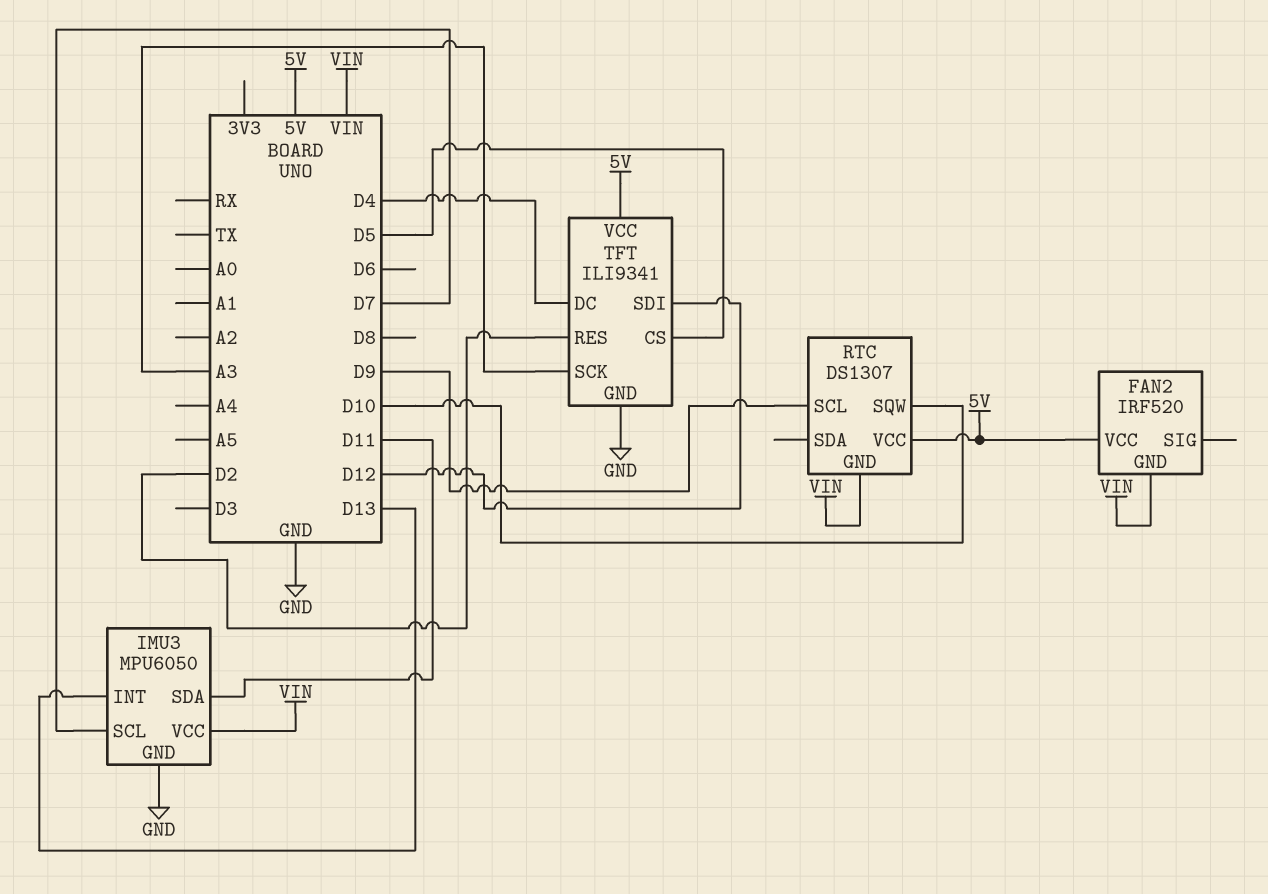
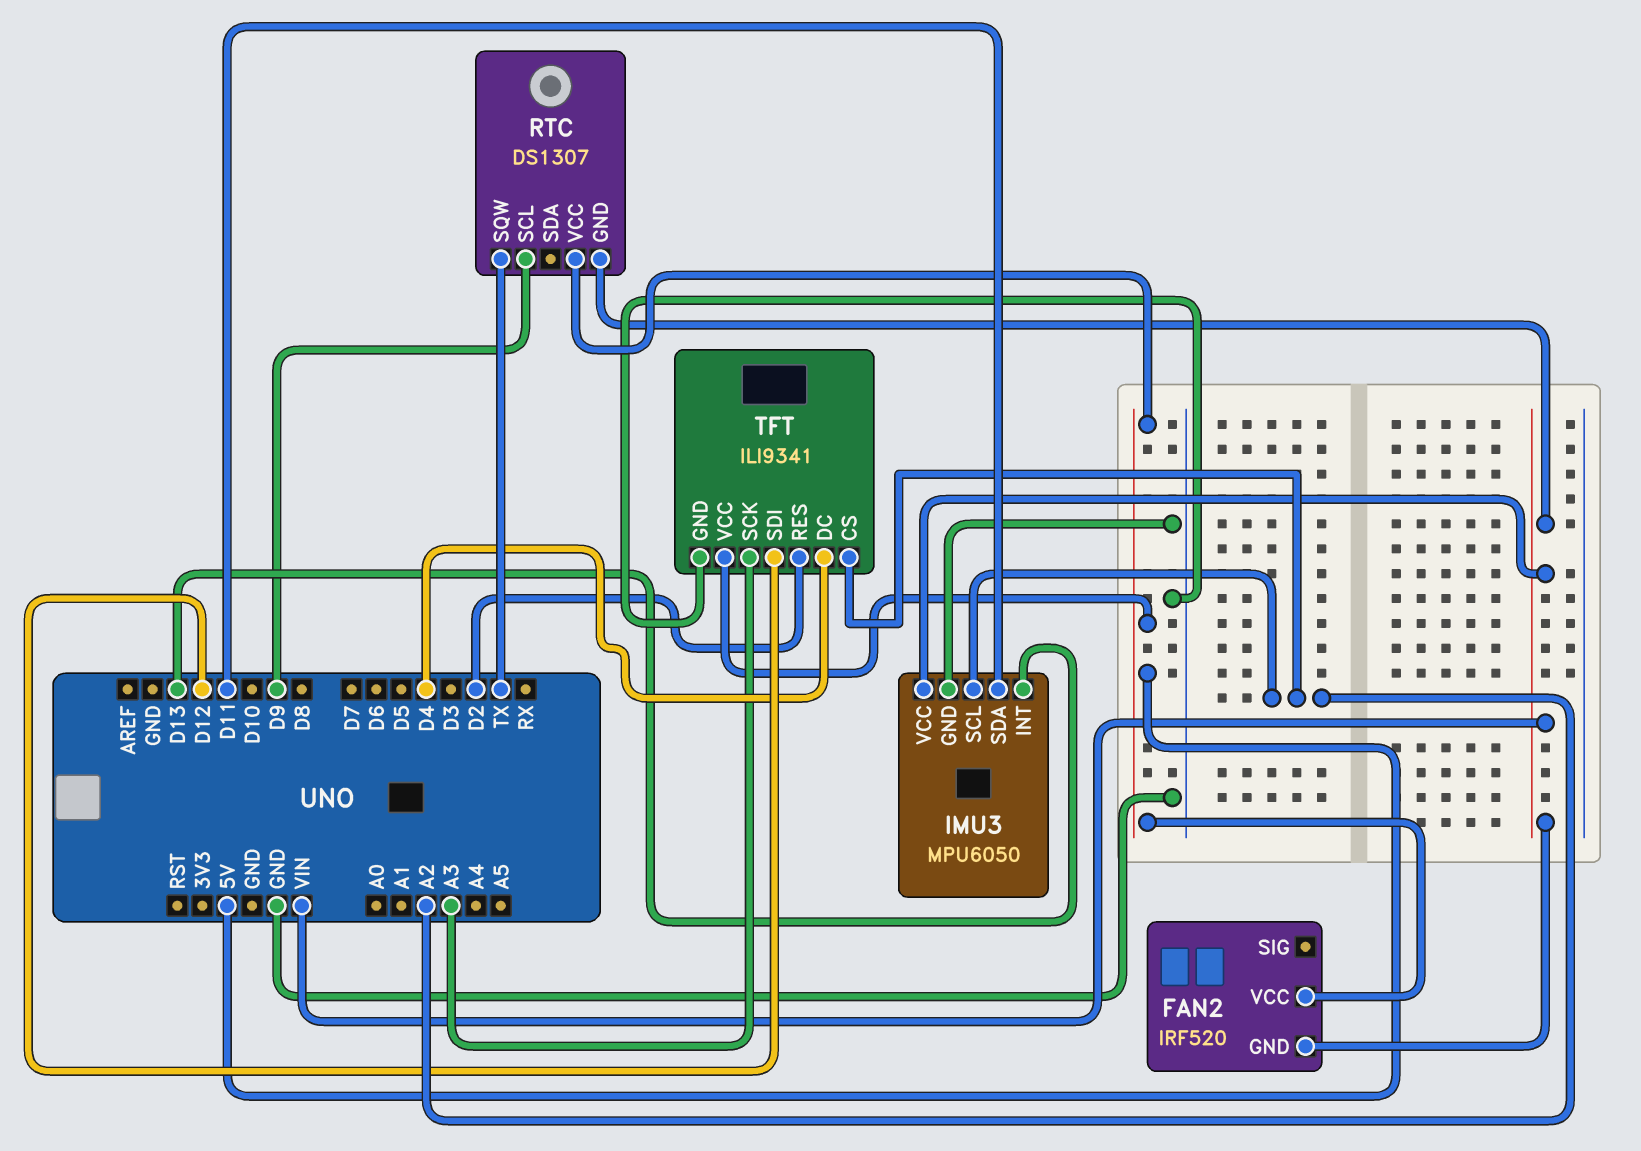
IMU3 pin SCL: D7 -> A2
RTC pin SQW: D10 -> TX
TFT pin CS: D5 -> A2

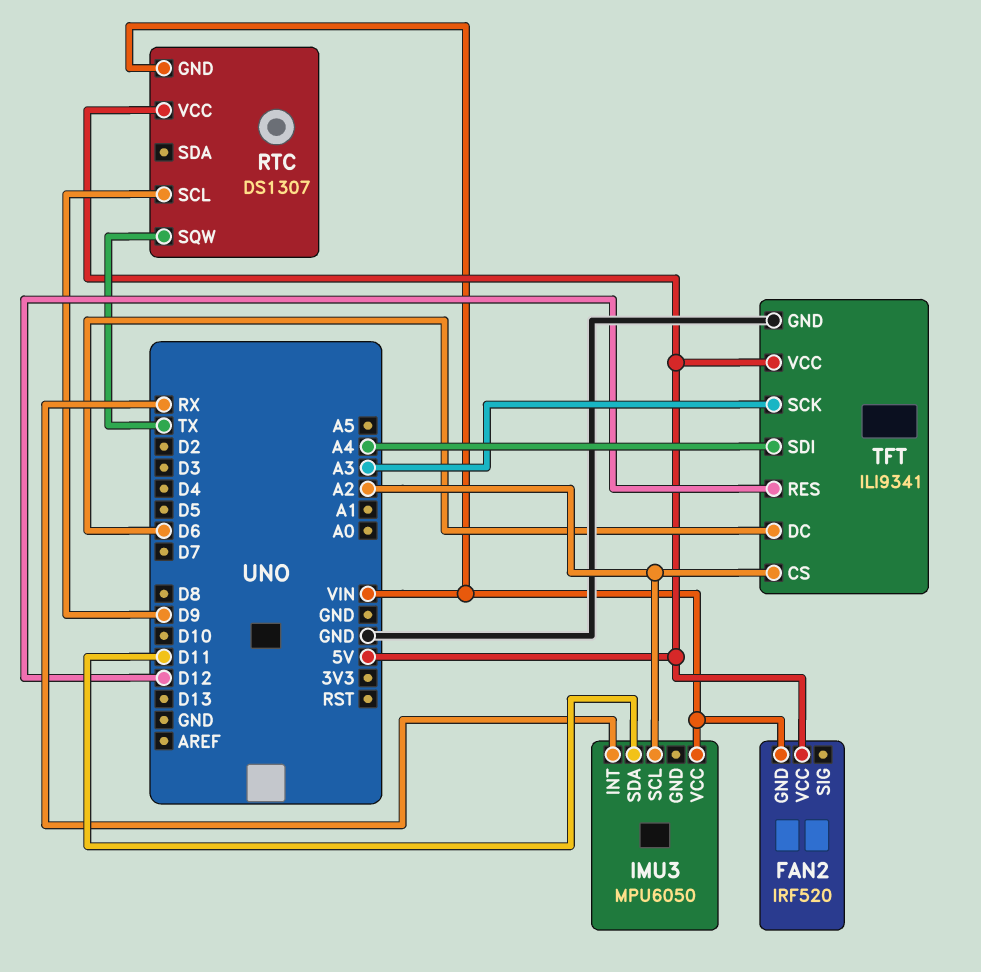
IMU3 pin GND: GND -> none
IMU3 pin INT: D13 -> RX
TFT pin DC: D4 -> D6
TFT pin RES: D2 -> D12
TFT pin SDI: D12 -> A4

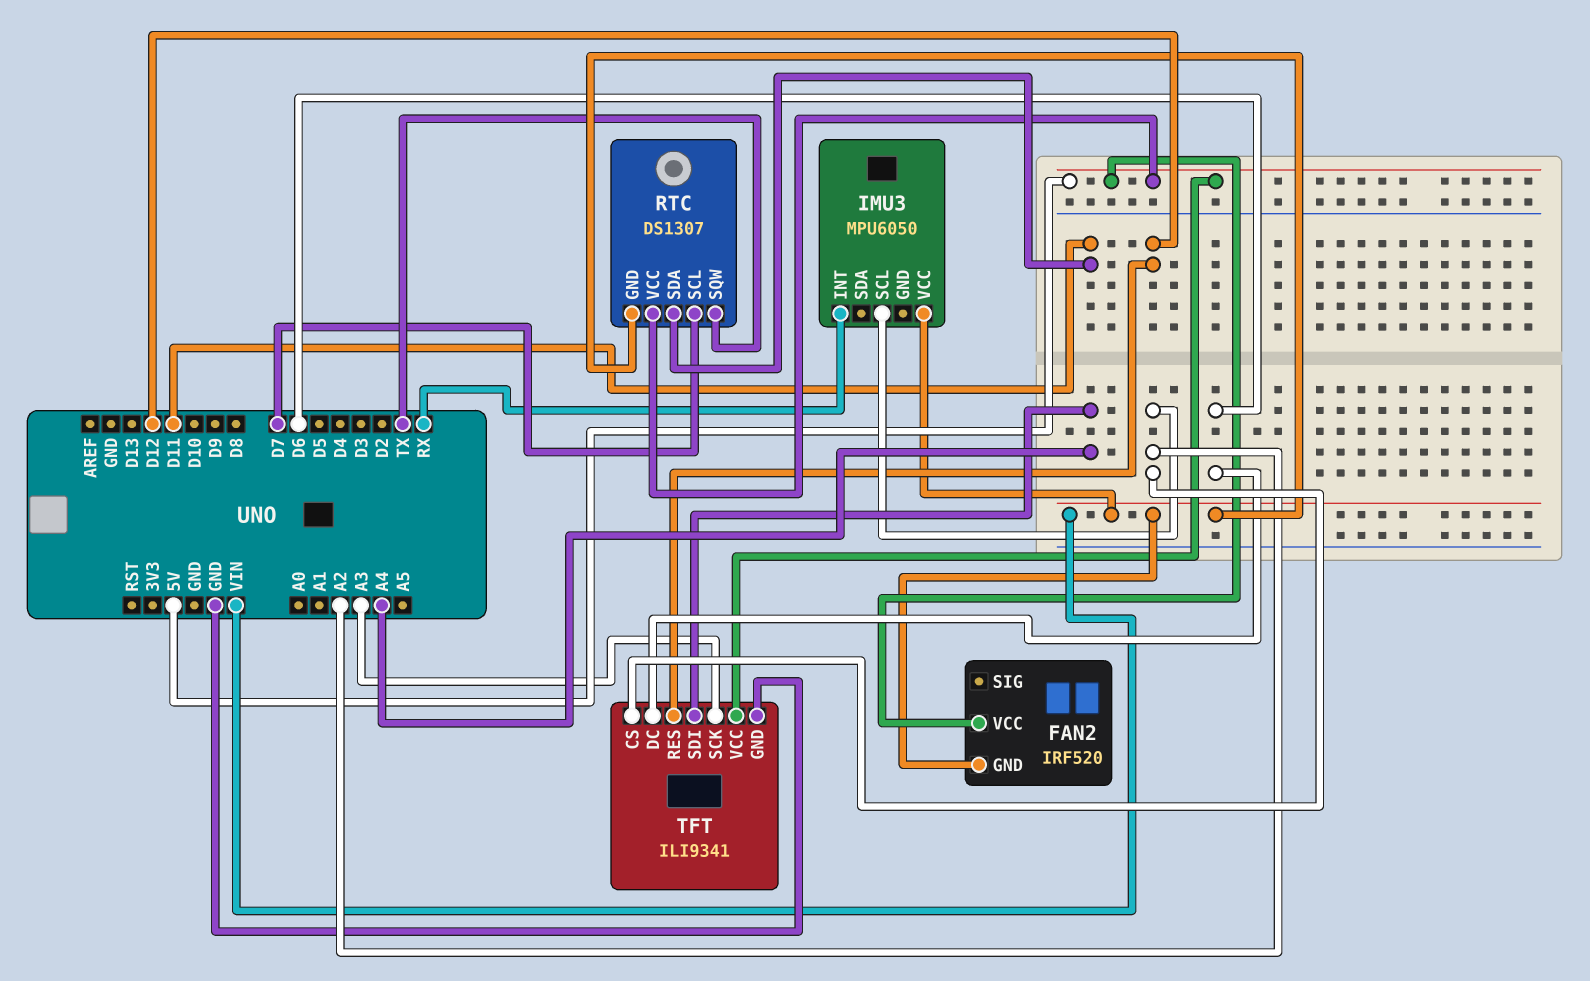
IMU3 pin SDA: D11 -> none
RTC pin SCL: D9 -> D7
RTC pin SDA: none -> D11

